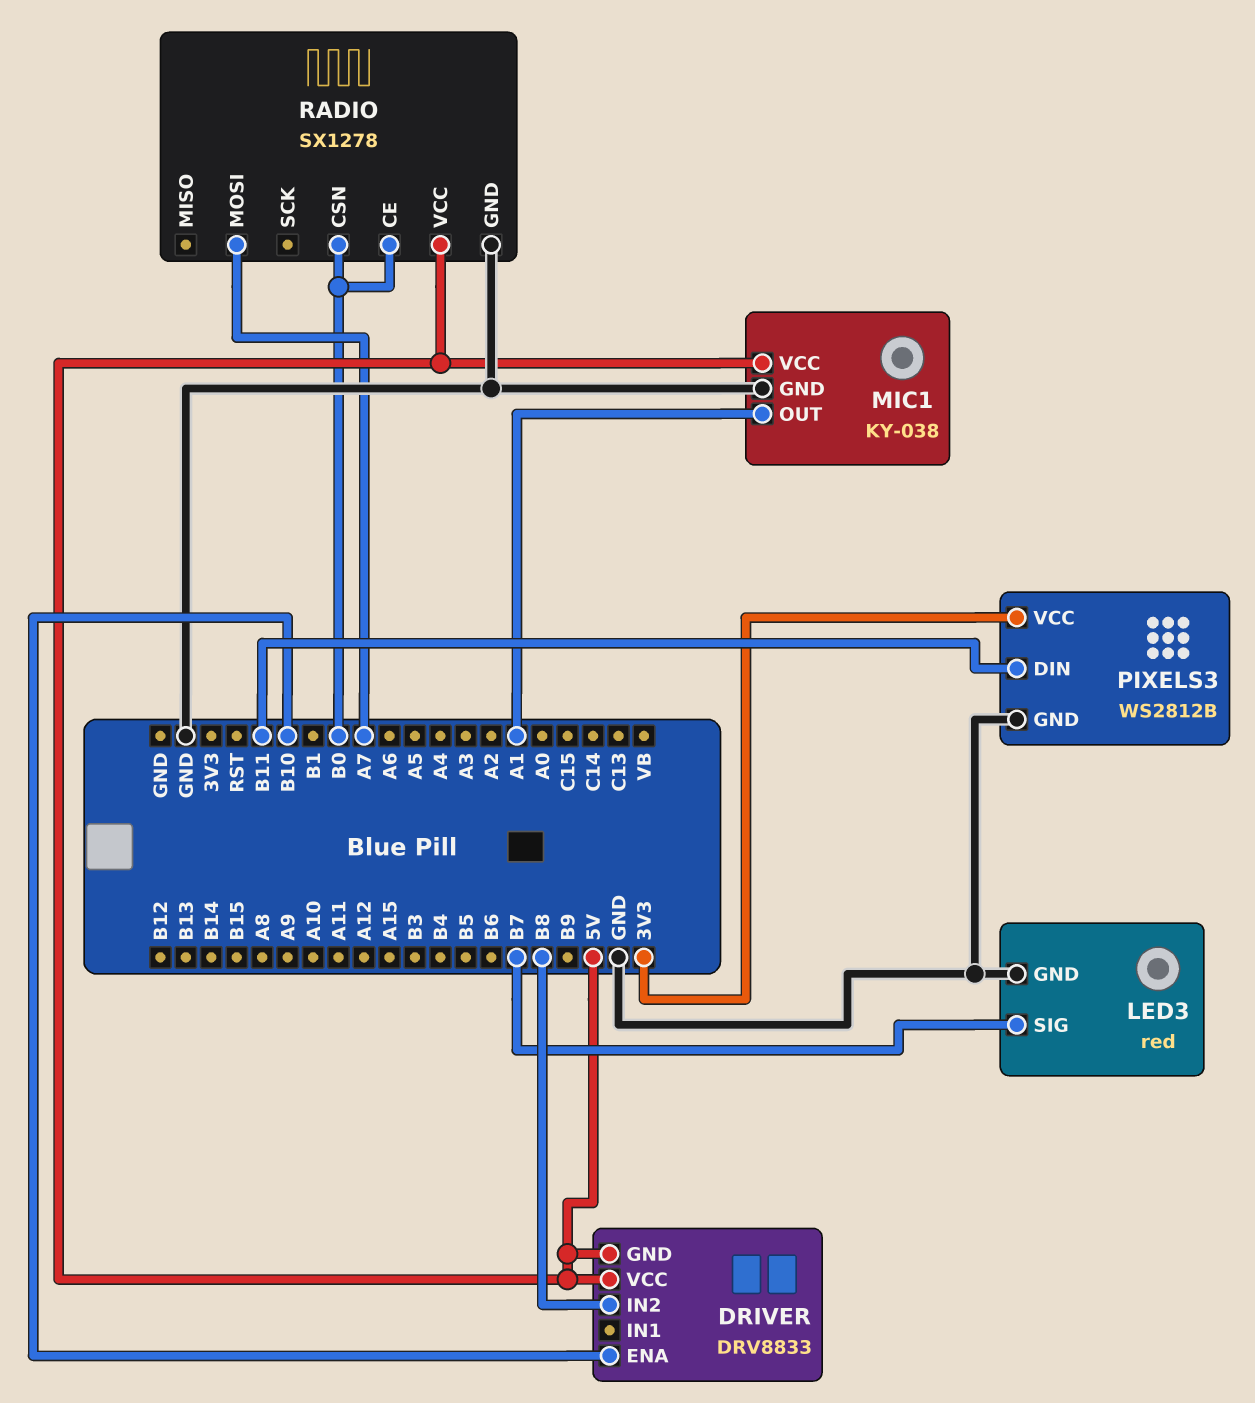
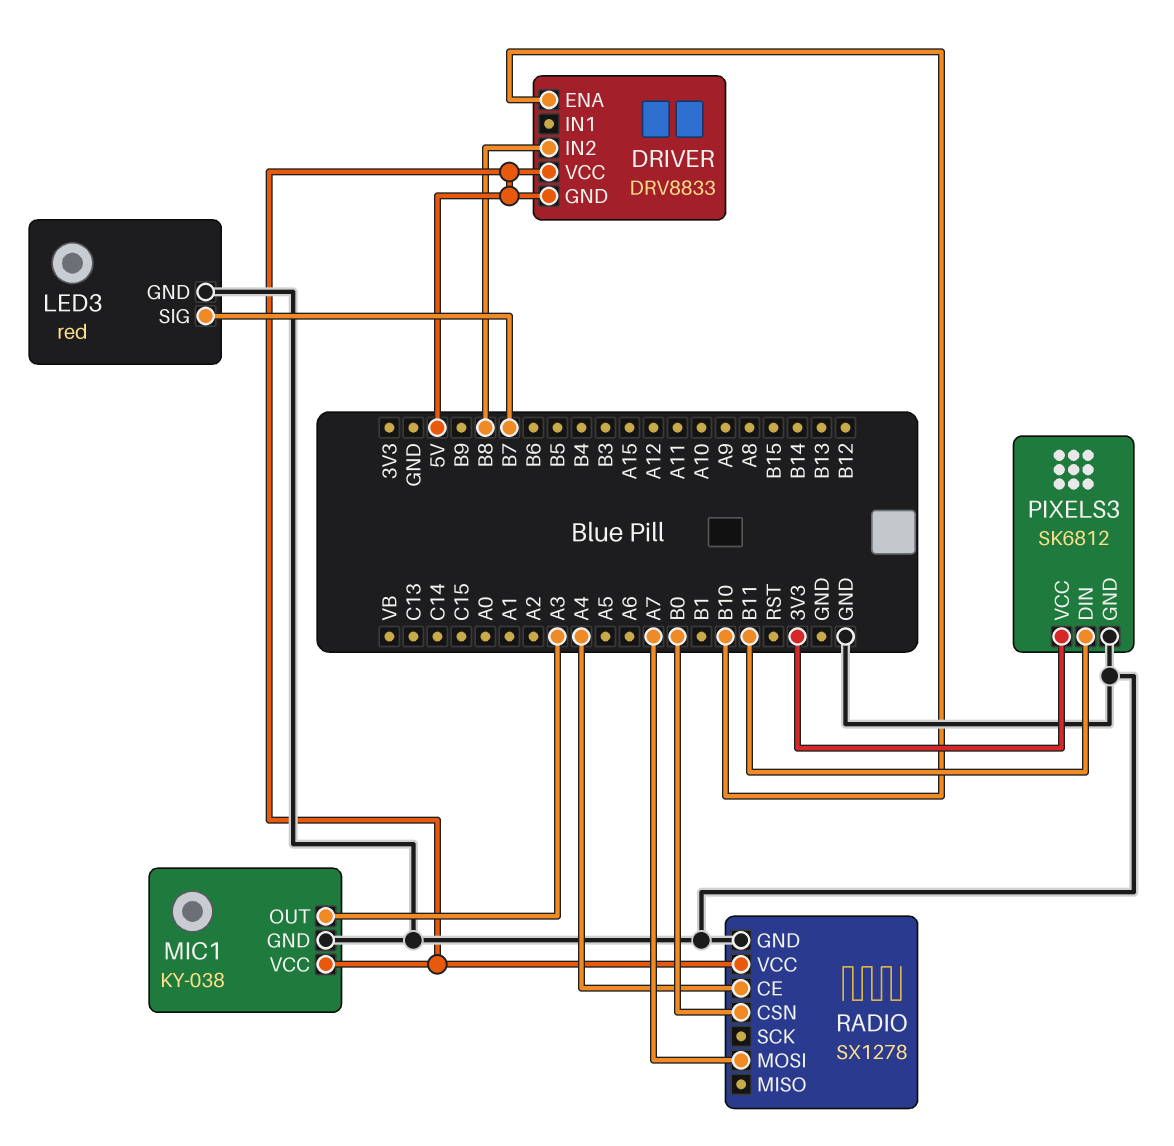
MIC1 pin OUT: A1 -> A3
PIXELS3: WS2812B -> SK6812
RADIO pin CE: B0 -> A4

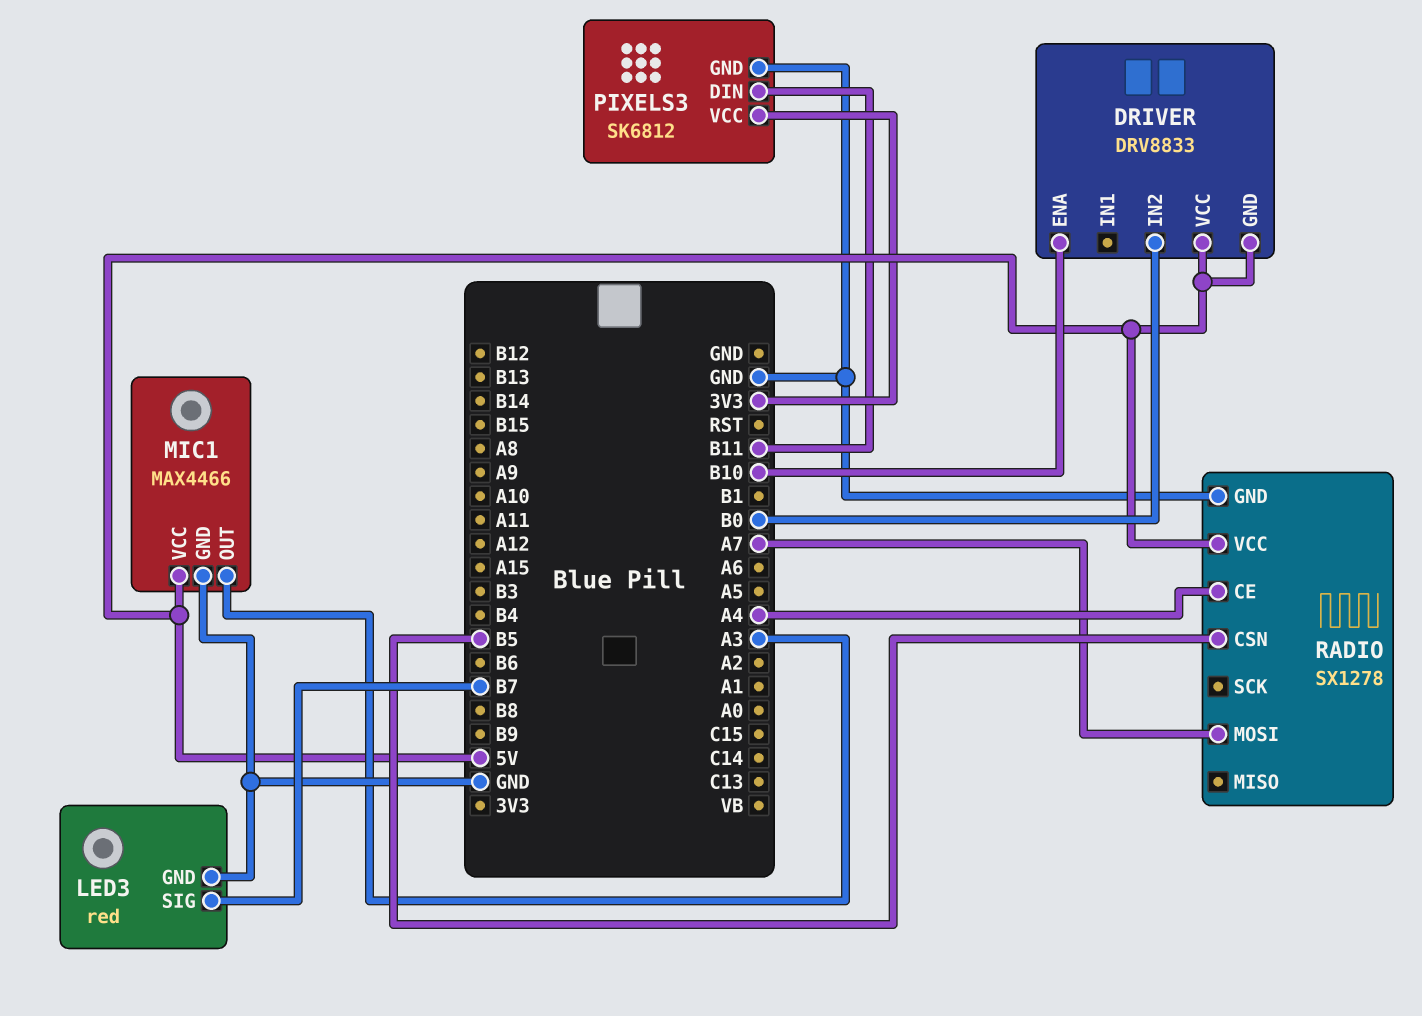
DRIVER pin IN2: B8 -> B0
MIC1: KY-038 -> MAX4466
RADIO pin CSN: B0 -> B5

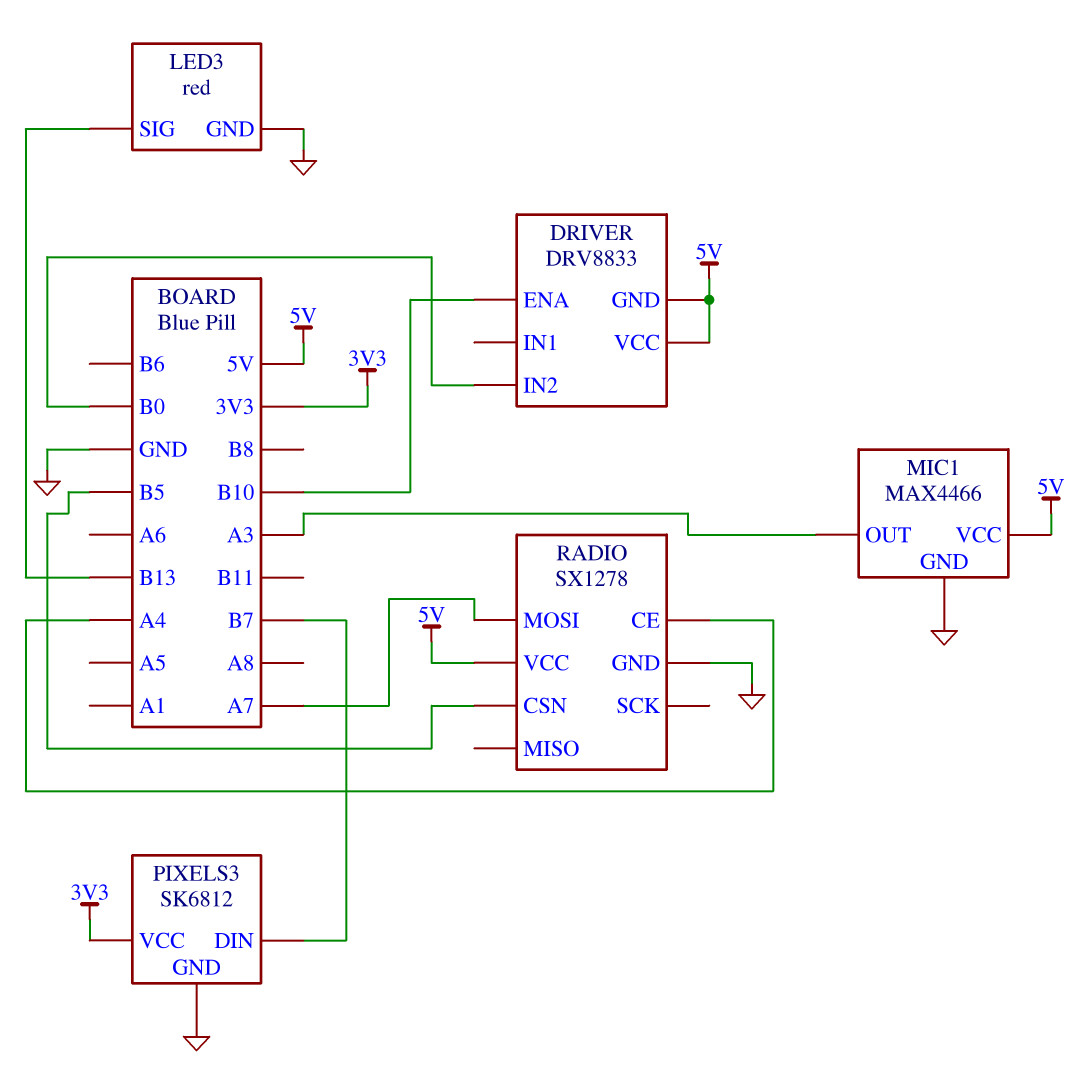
LED3 pin SIG: B7 -> B13
PIXELS3 pin DIN: B11 -> B7

